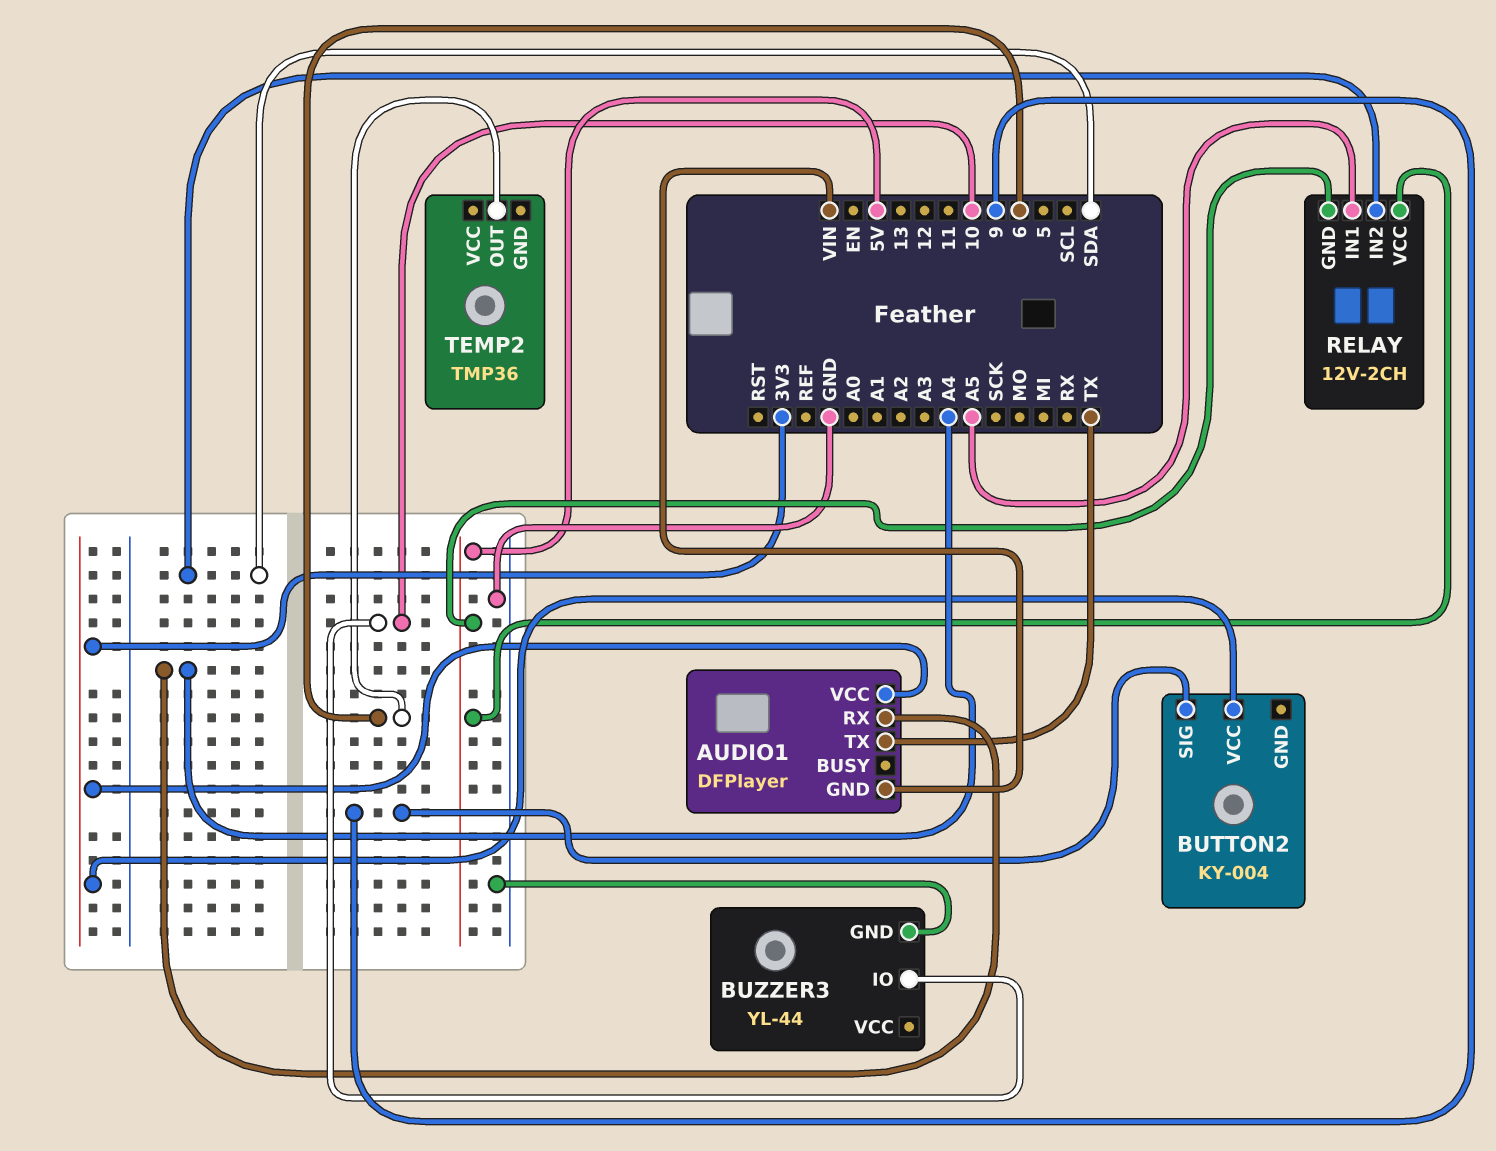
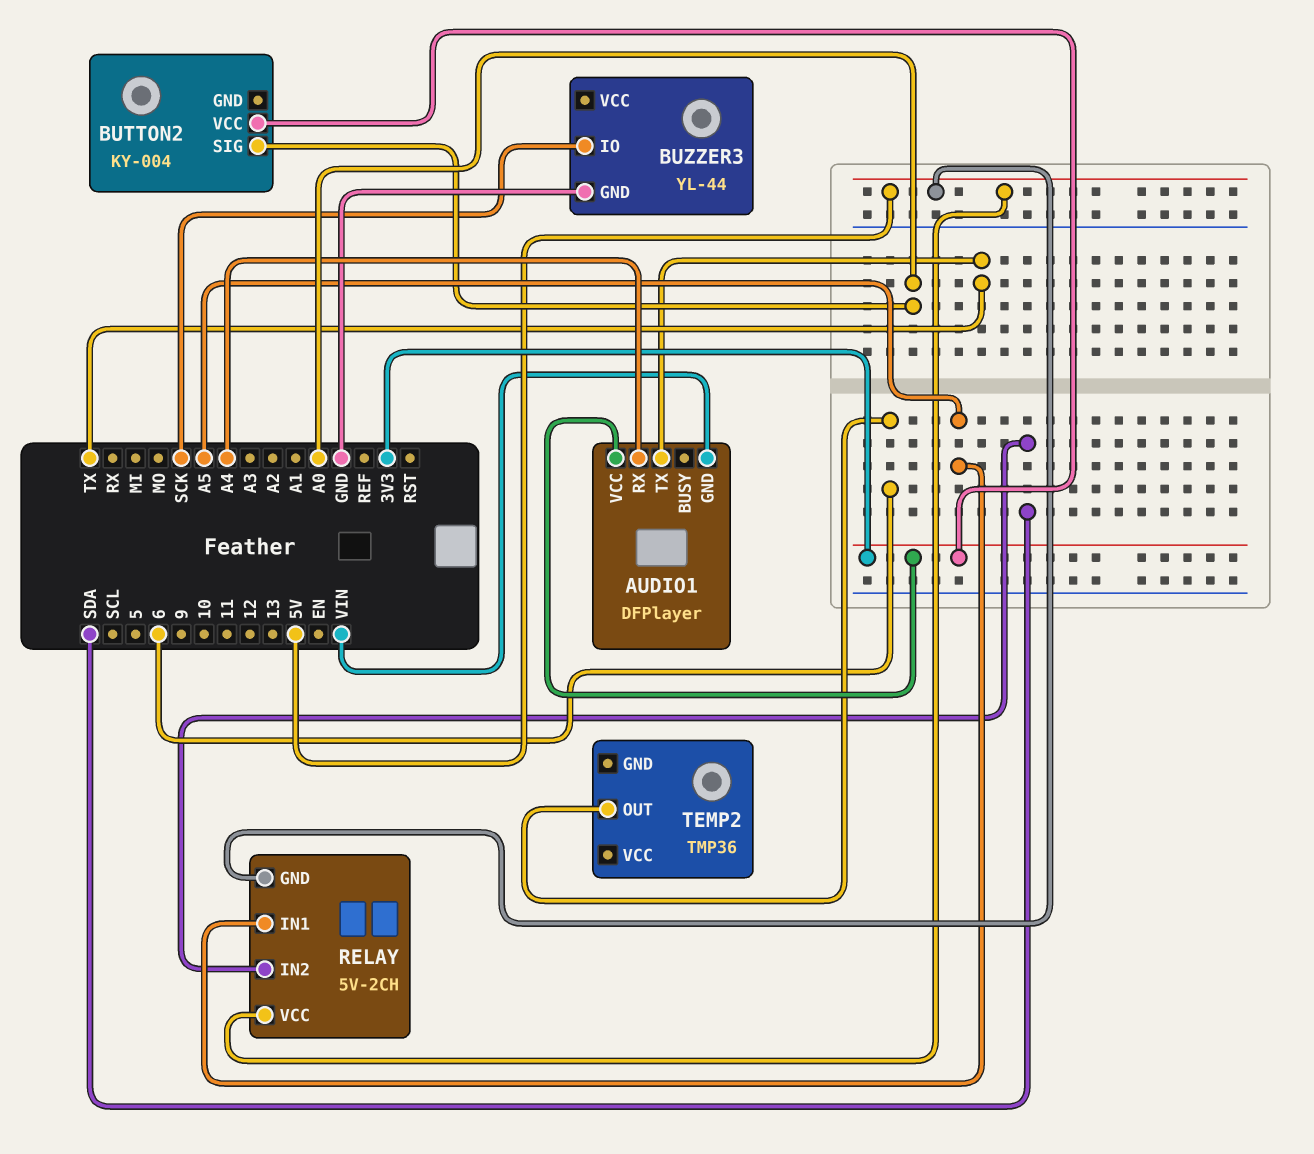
BUTTON2 pin SIG: 9 -> A0
BUZZER3 pin IO: 10 -> SCK
RELAY: 12V-2CH -> 5V-2CH

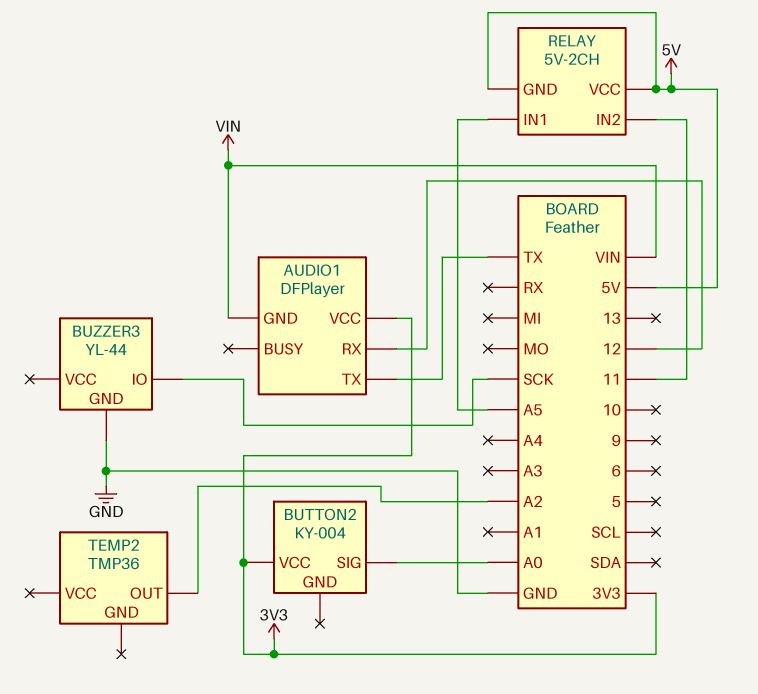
AUDIO1 pin RX: A4 -> 12
RELAY pin IN2: SDA -> 11
TEMP2 pin OUT: 6 -> A2

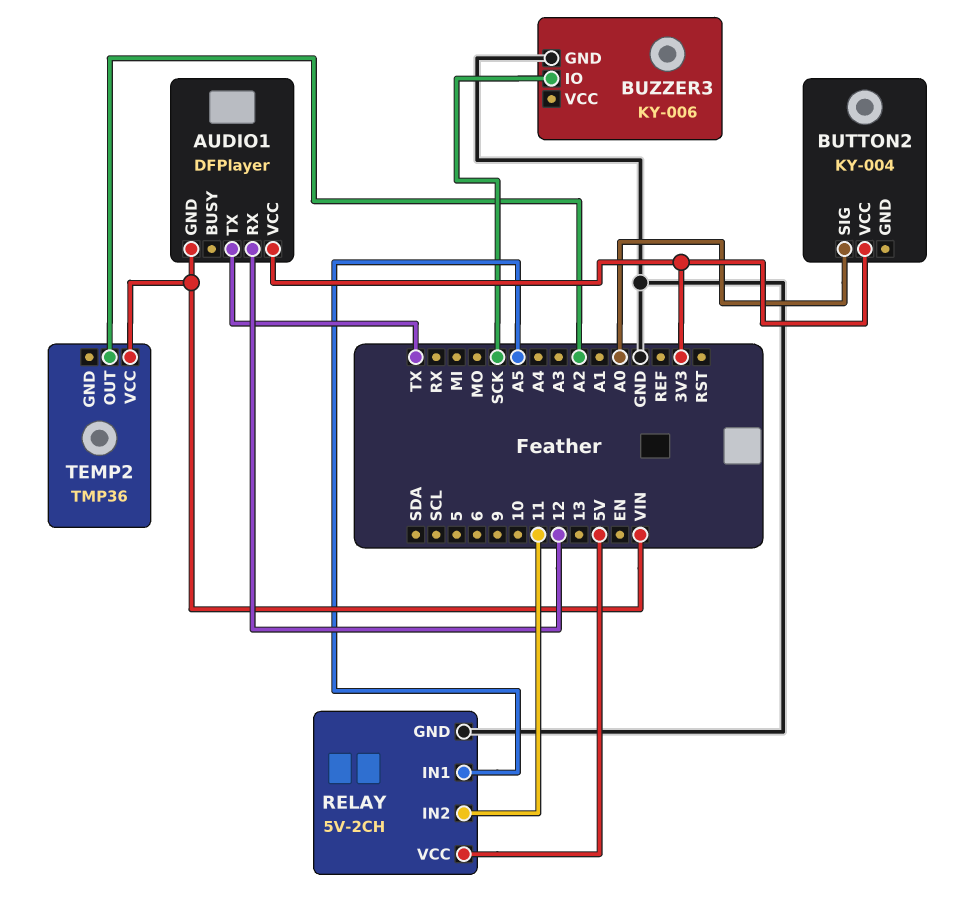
BUZZER3: YL-44 -> KY-006
RELAY pin GND: 5V -> GND
TEMP2 pin VCC: none -> VIN

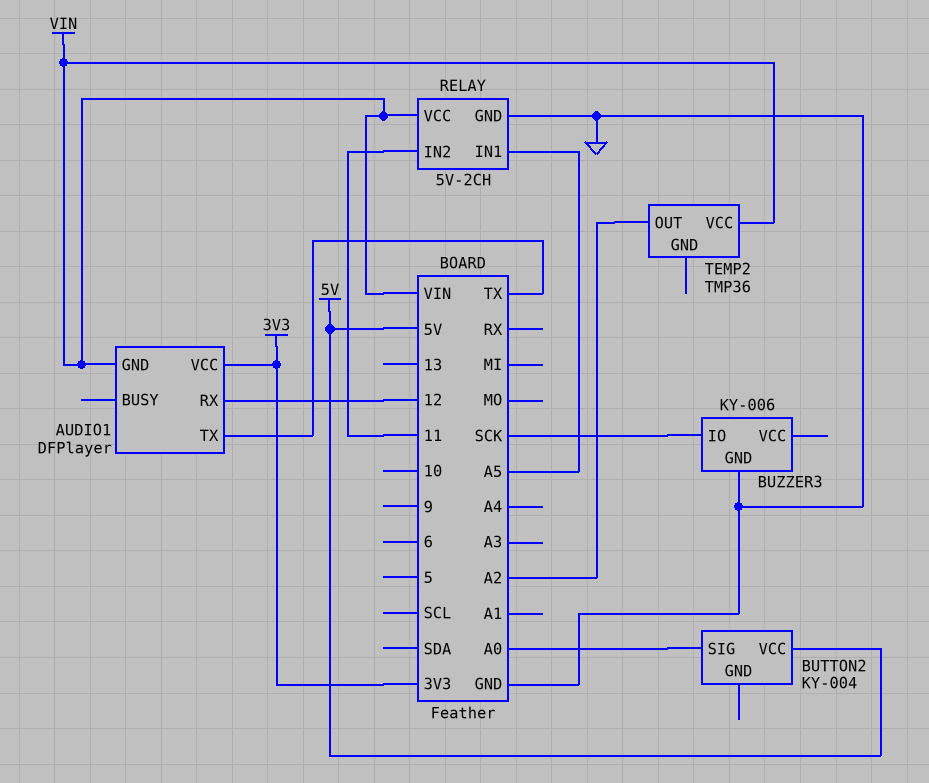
BUTTON2 pin VCC: 3V3 -> 5V
RELAY pin VCC: 5V -> VIN

